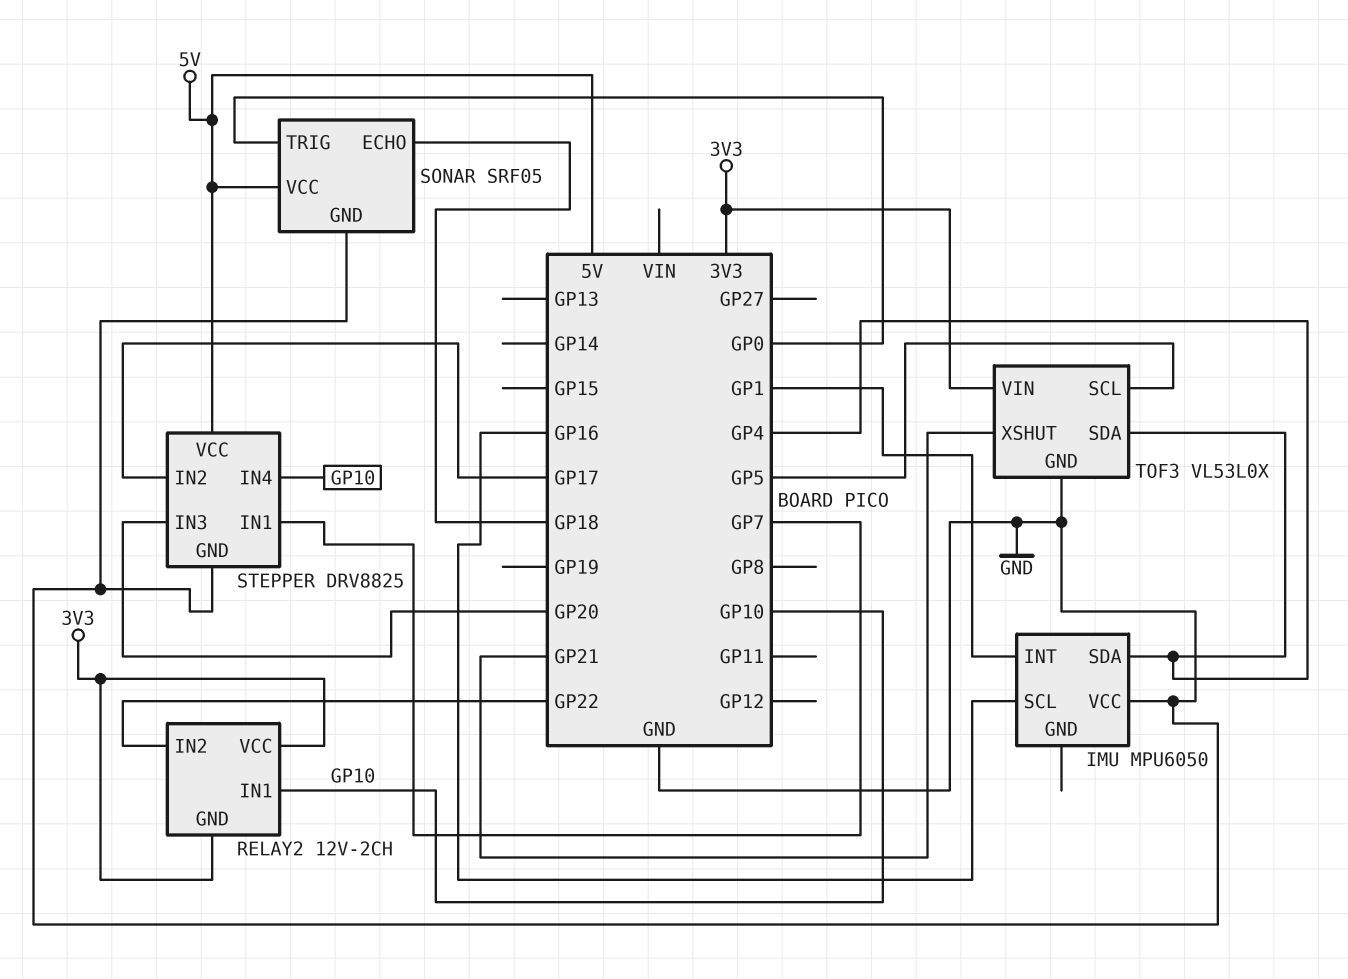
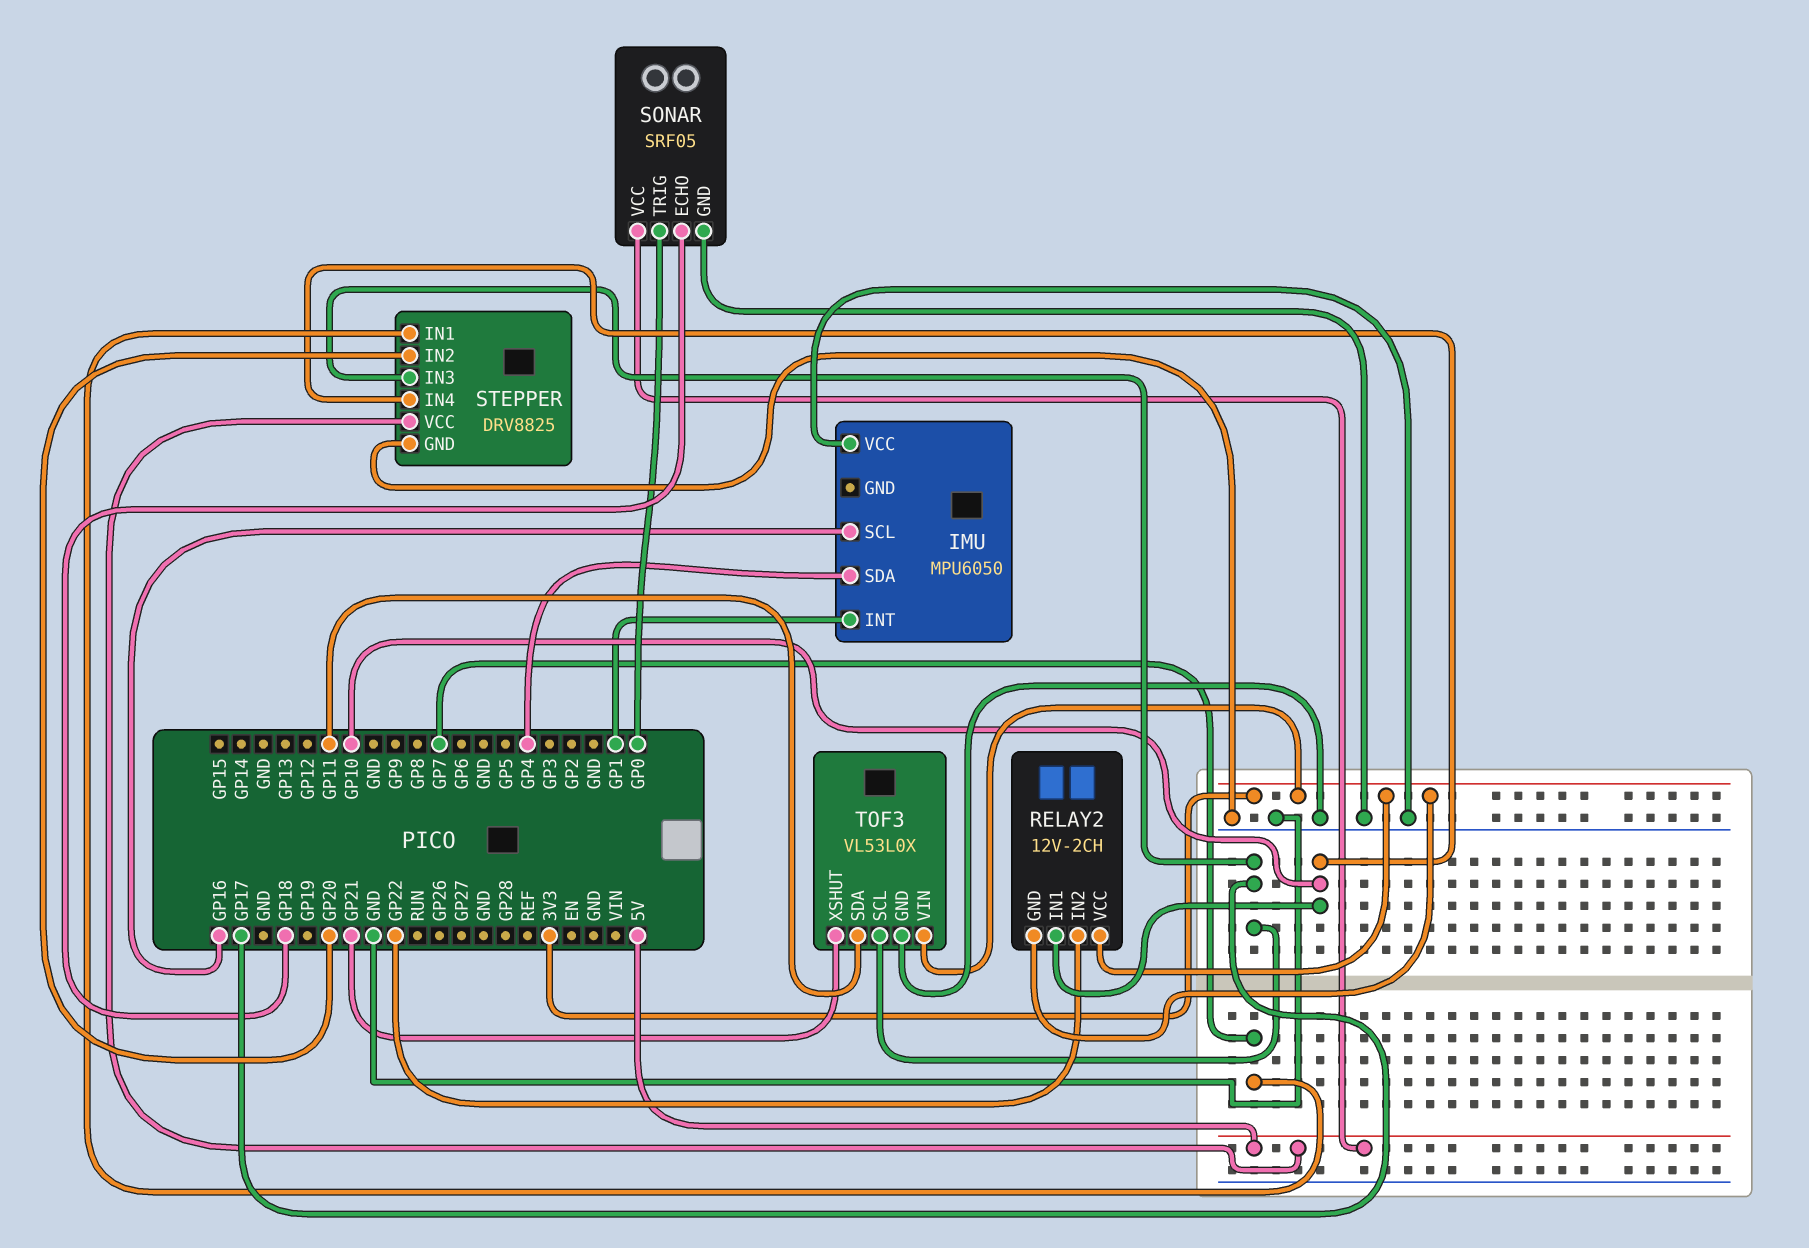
STEPPER pin IN2: GP17 -> GP20
STEPPER pin IN3: GP20 -> GP17
TOF3 pin SCL: GP5 -> GP17
TOF3 pin SDA: GP4 -> GP11

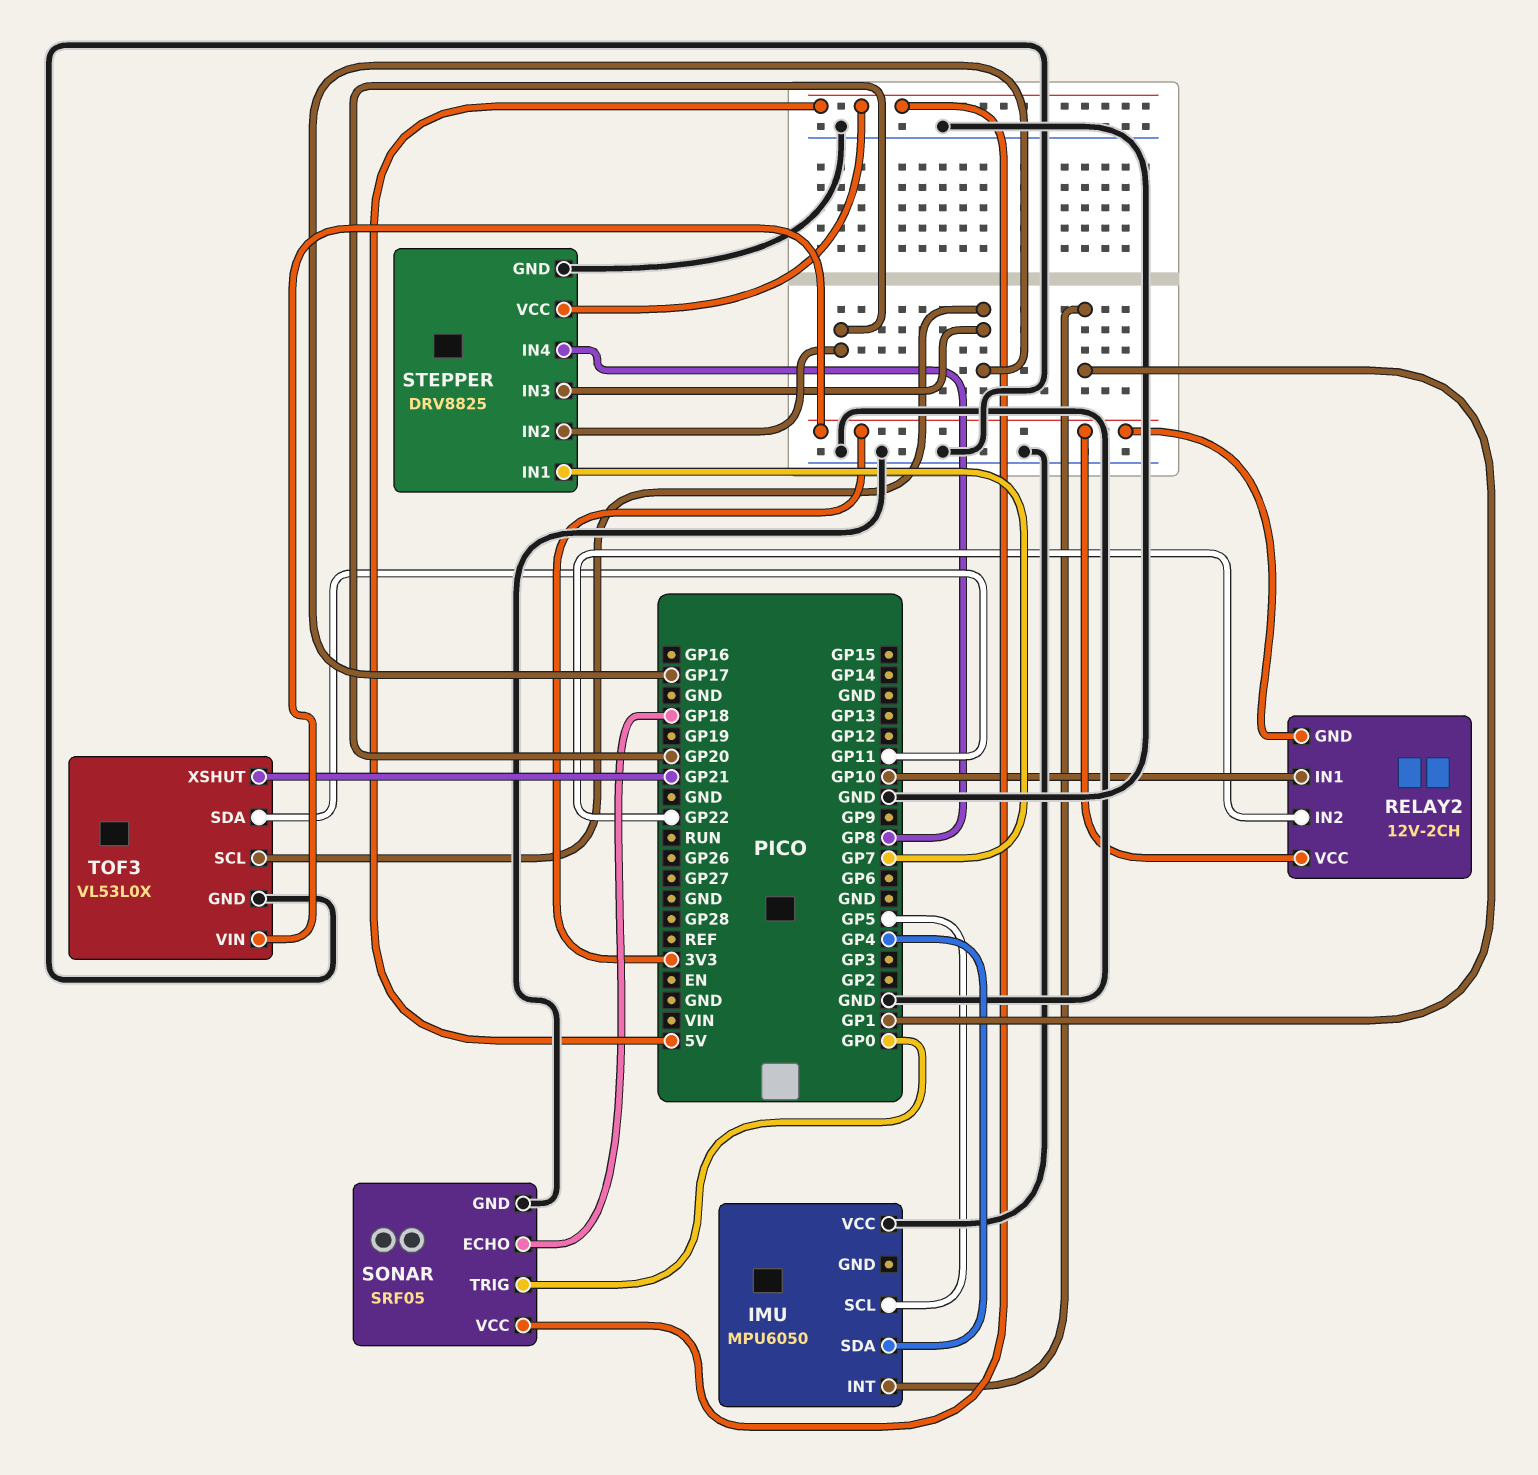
IMU pin SCL: GP16 -> GP5
STEPPER pin IN4: GP10 -> GP8

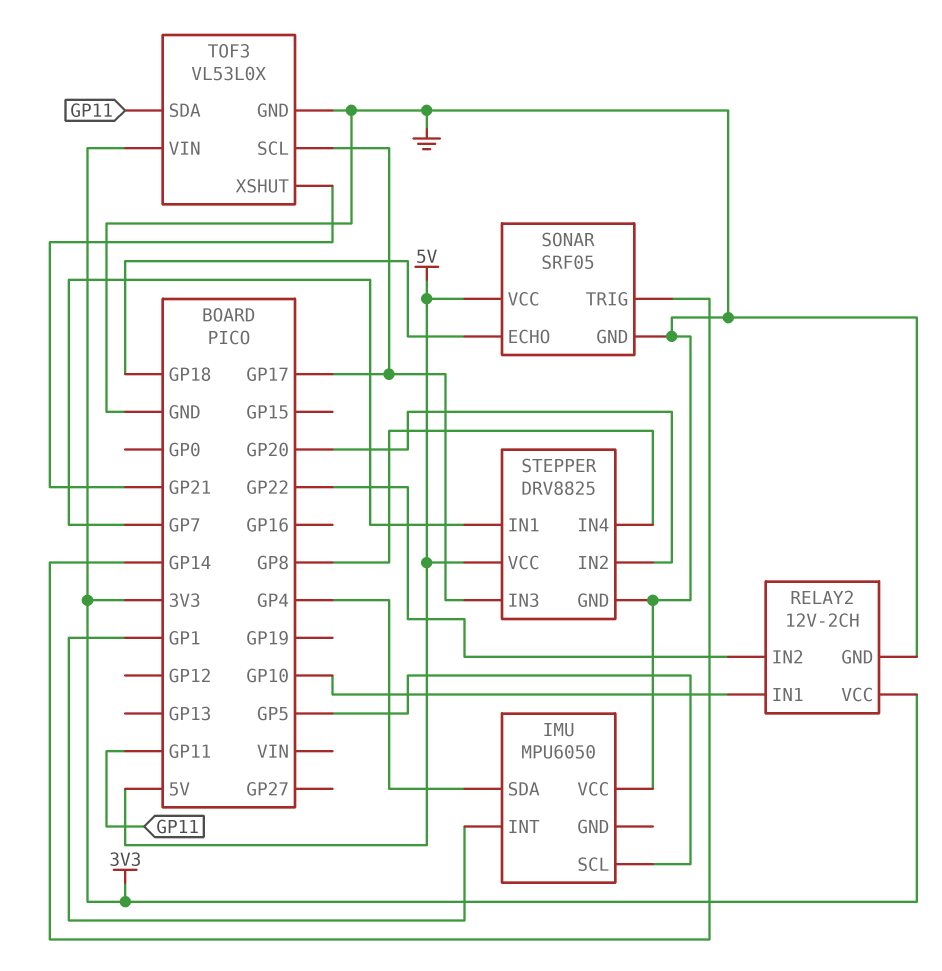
RELAY2 pin GND: 3V3 -> GND
SONAR pin TRIG: GP0 -> GP14

